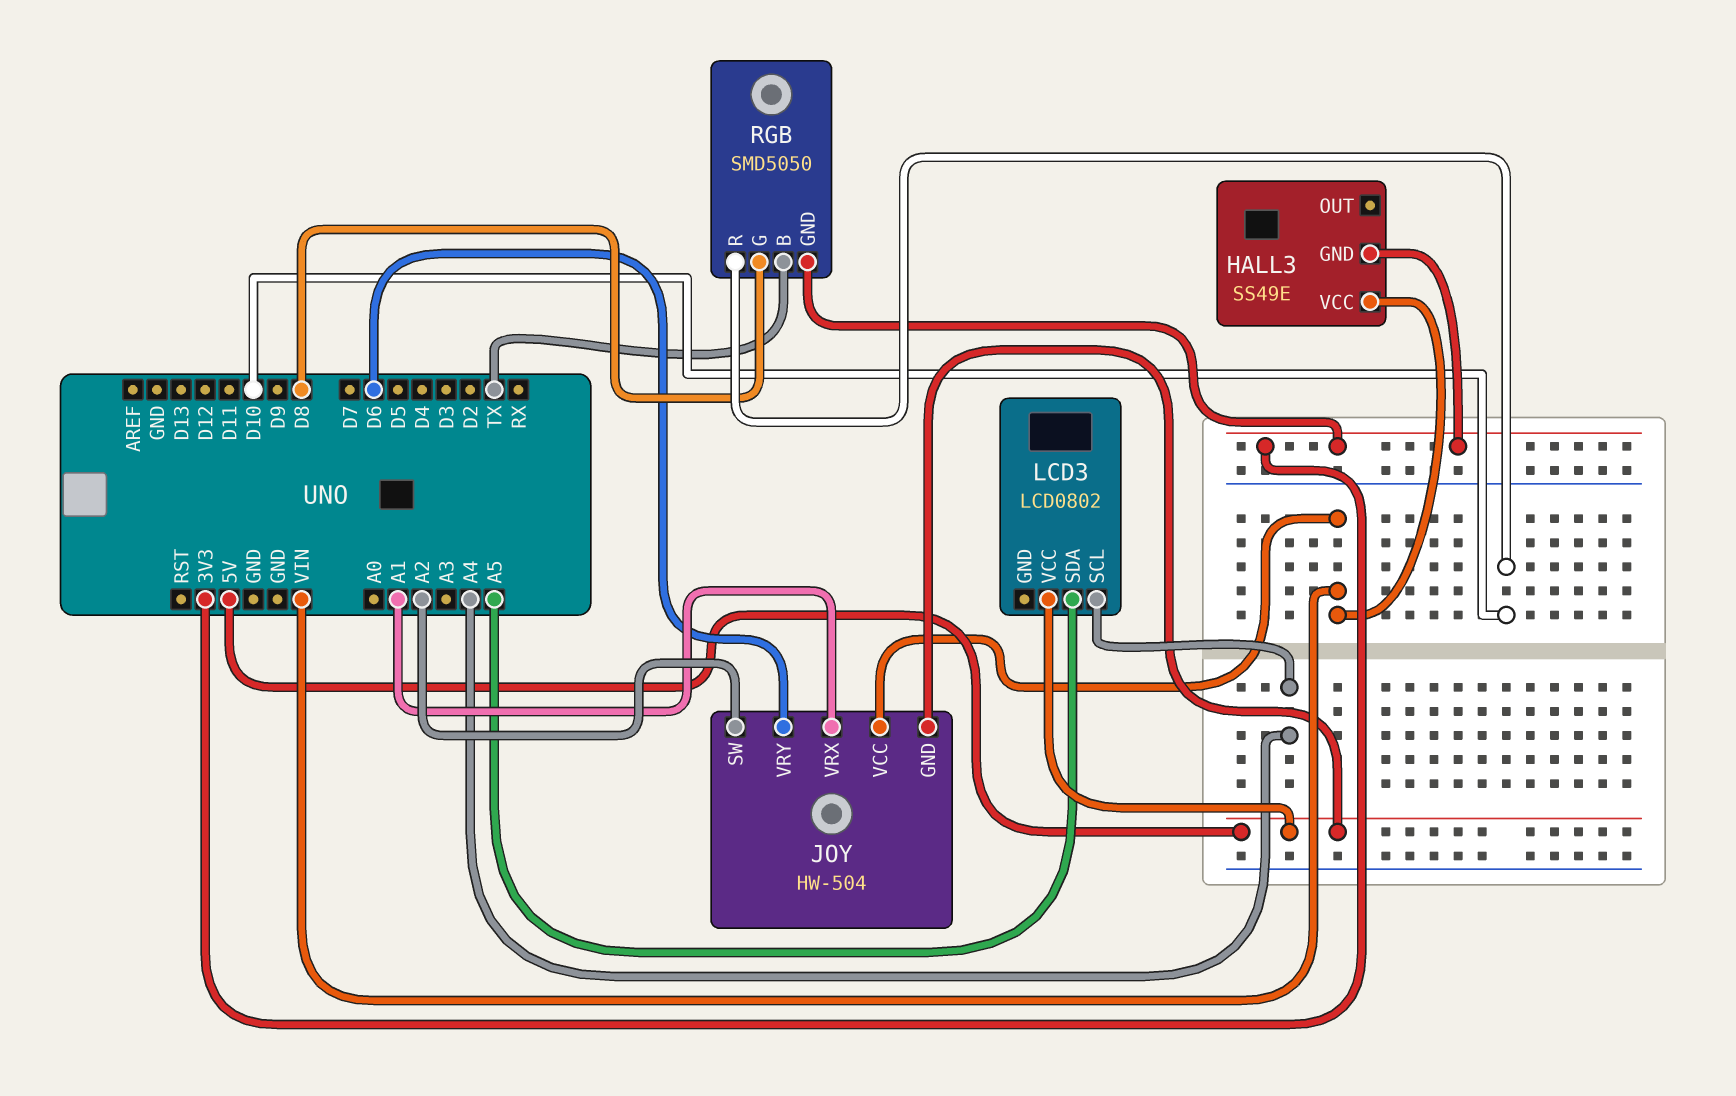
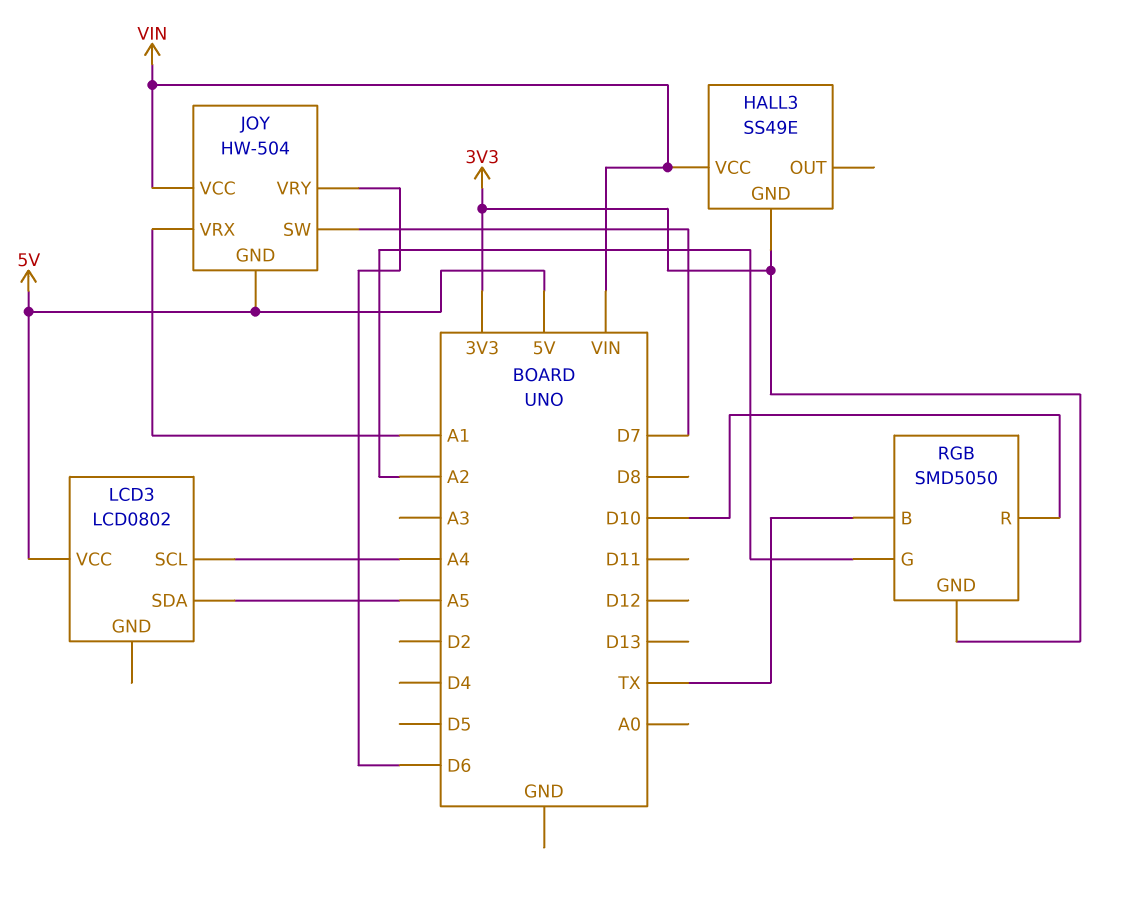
JOY pin SW: A2 -> D7
RGB pin G: D8 -> A2

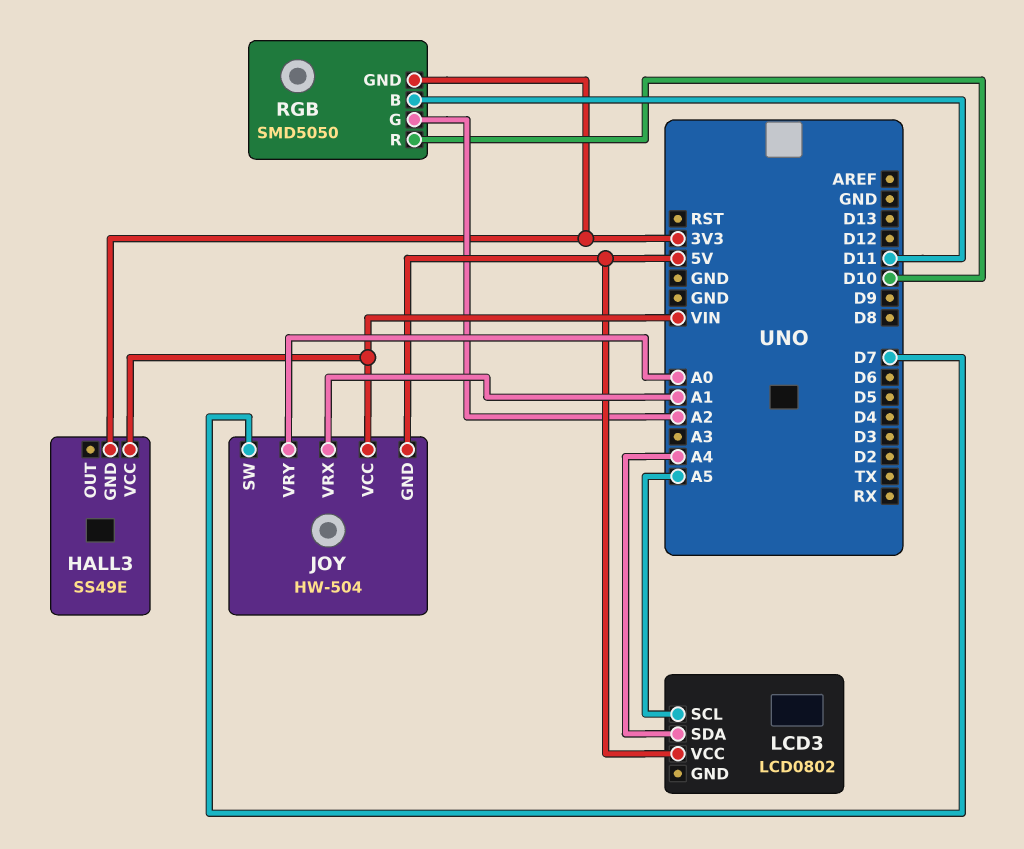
JOY pin VRY: D6 -> A0
LCD3 pin SCL: A4 -> A5
LCD3 pin SDA: A5 -> A4
RGB pin B: TX -> D11

